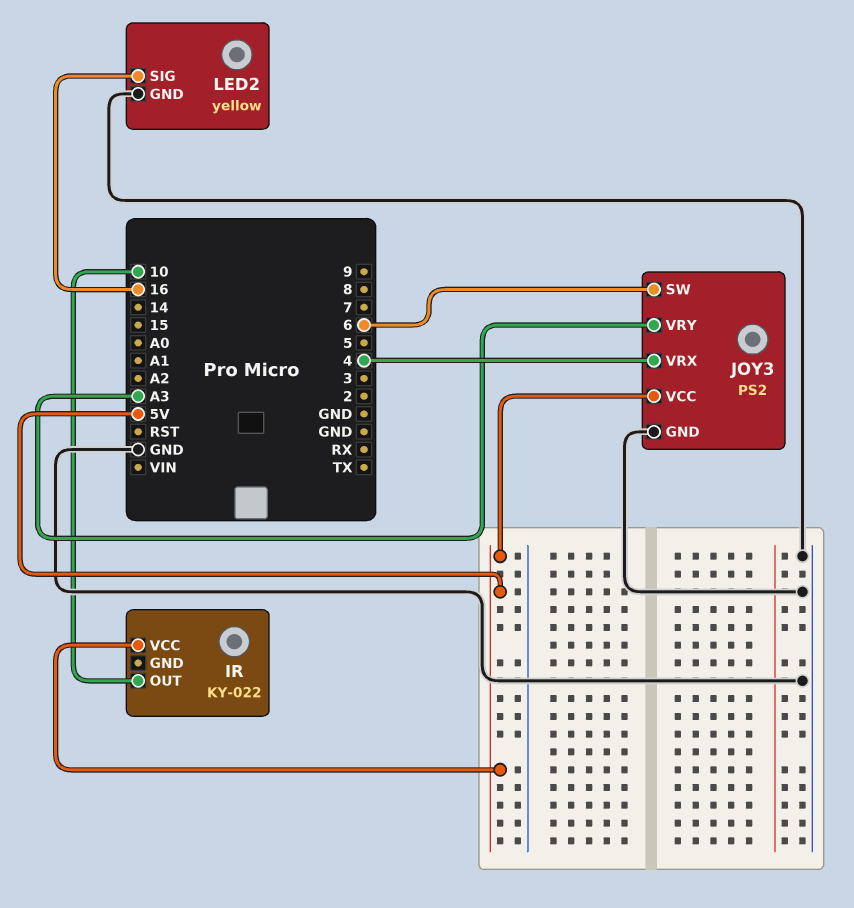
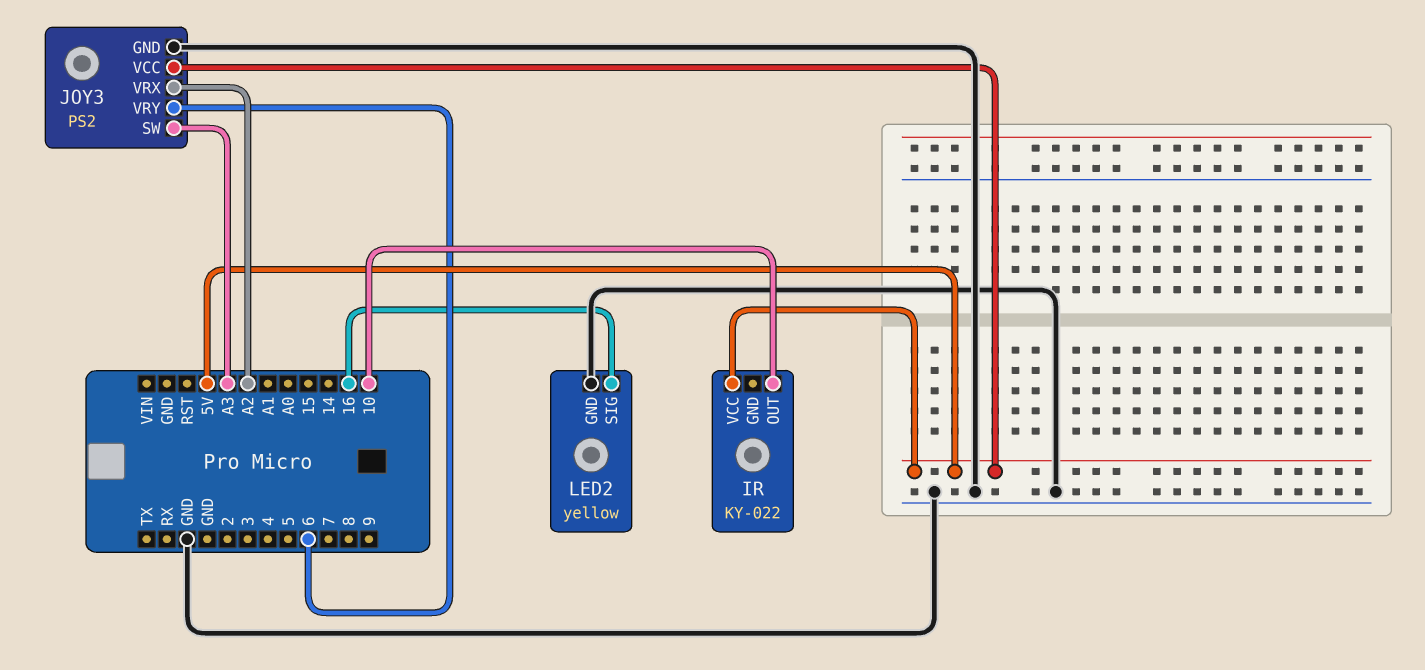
JOY3 pin SW: 6 -> A3
JOY3 pin VRX: 4 -> A2
JOY3 pin VRY: A3 -> 6

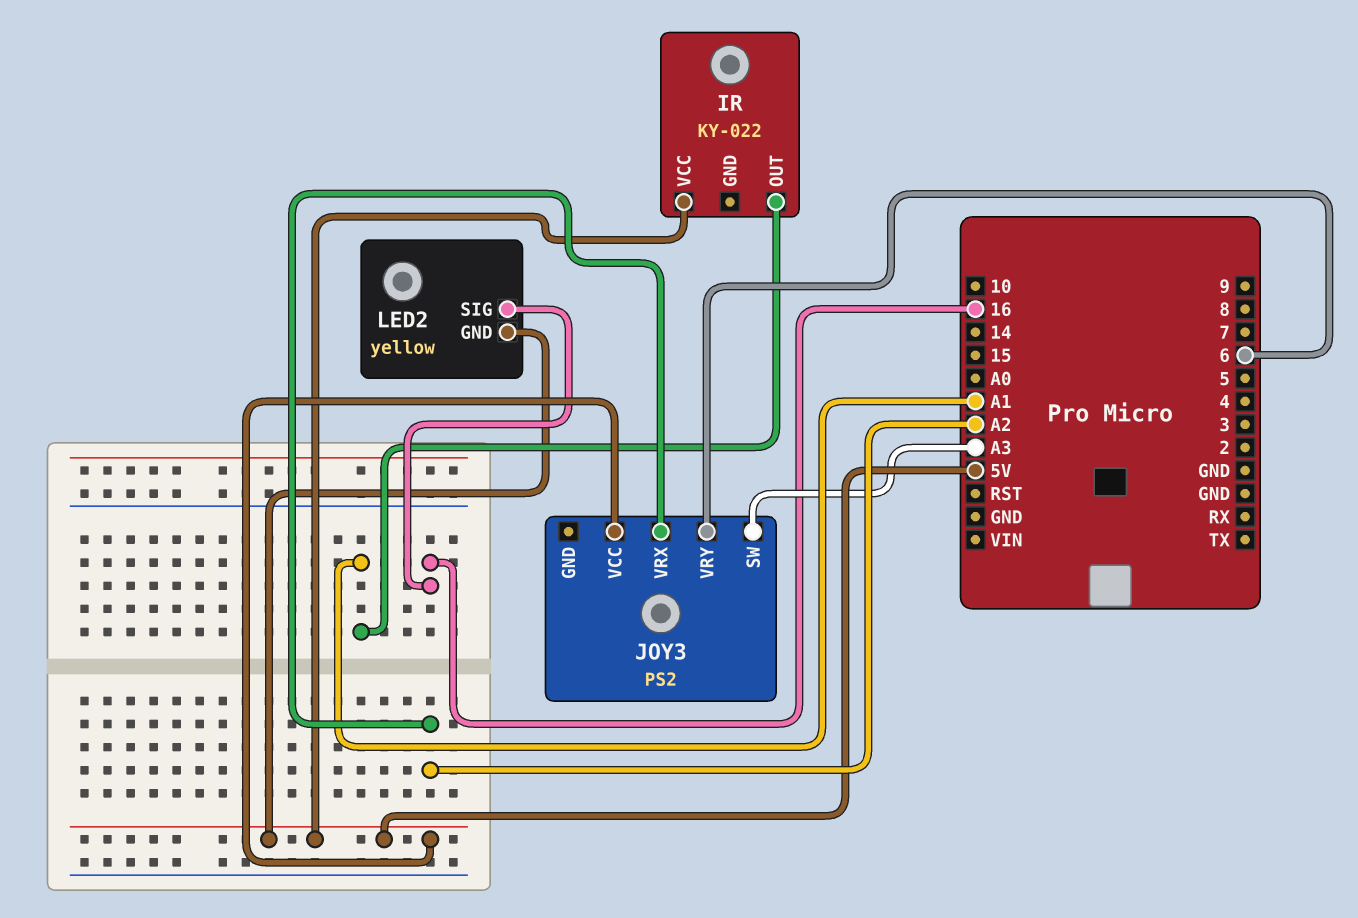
IR pin OUT: 10 -> A1
JOY3 pin GND: GND -> none
LED2 pin GND: GND -> 5V

